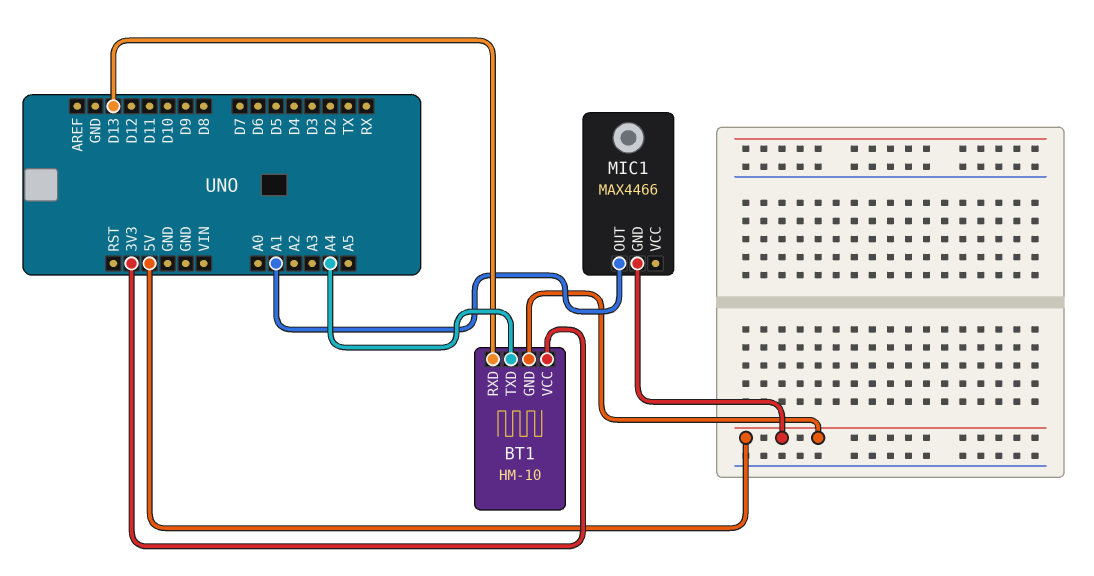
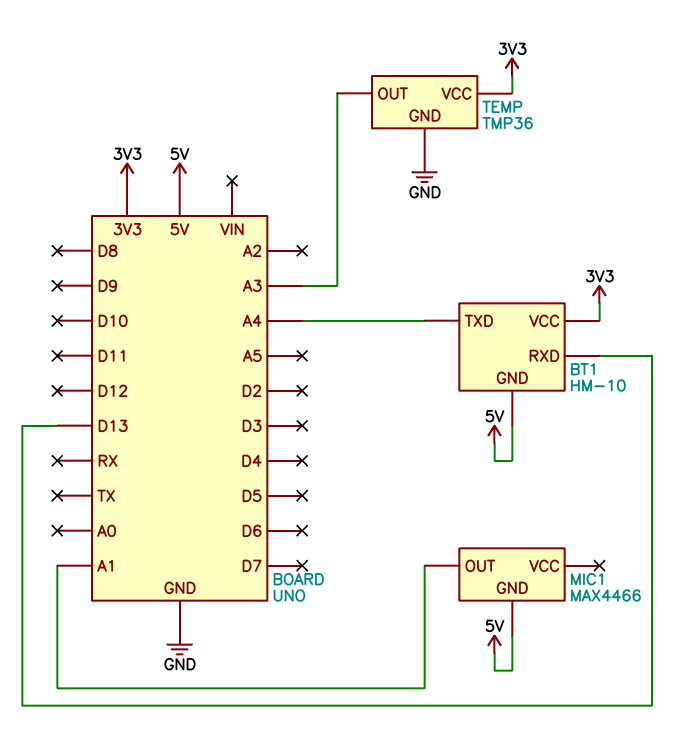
TEMP: none -> TMP36
TEMP pin GND: none -> GND
TEMP pin OUT: none -> A3
TEMP pin VCC: none -> 3V3

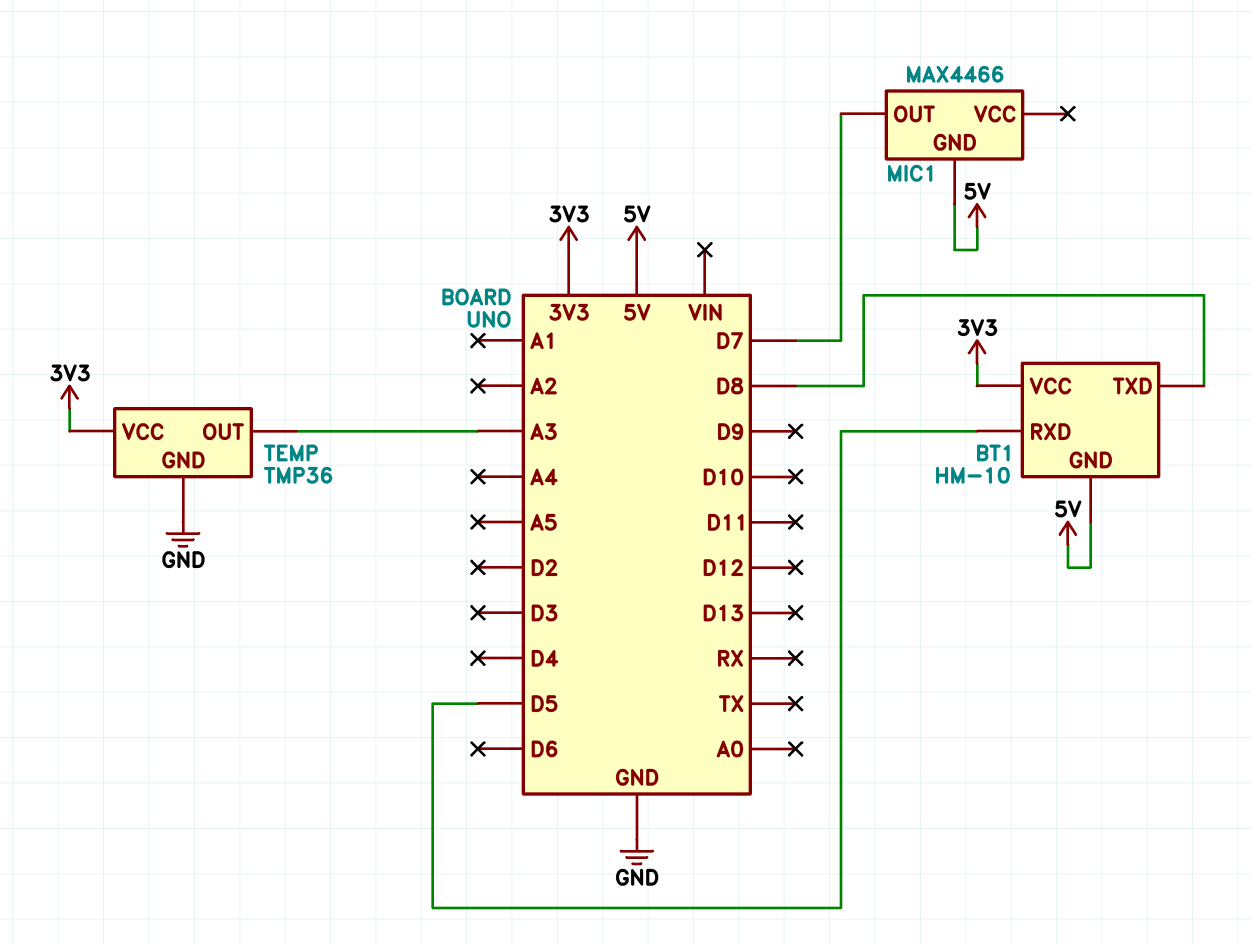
BT1 pin RXD: D13 -> D5
BT1 pin TXD: A4 -> D8
MIC1 pin OUT: A1 -> D7

